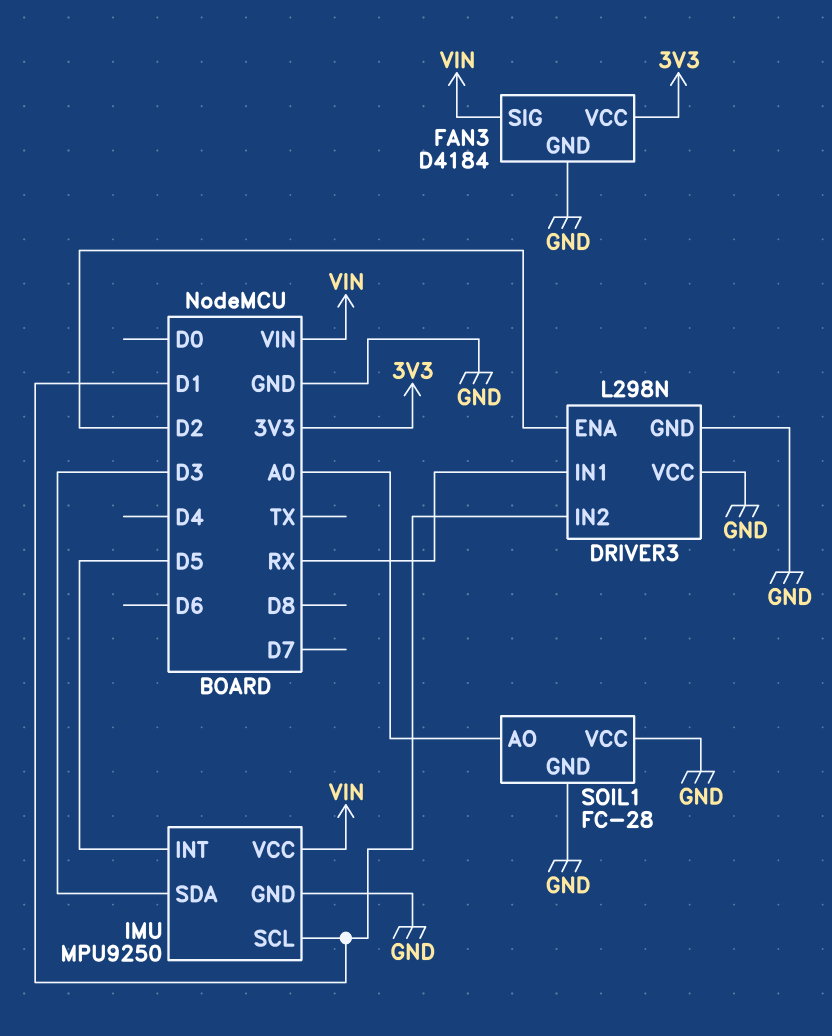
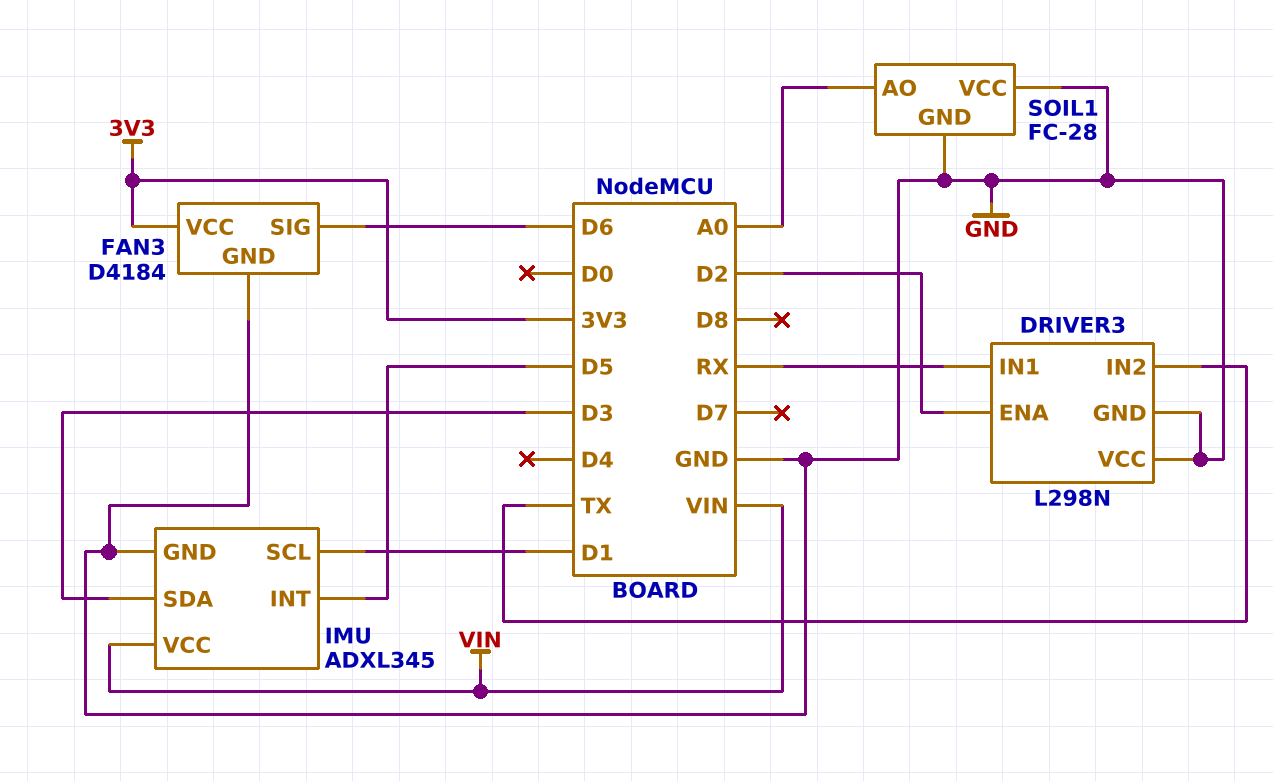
DRIVER3 pin IN2: D1 -> TX
FAN3 pin SIG: VIN -> D6
IMU: MPU9250 -> ADXL345

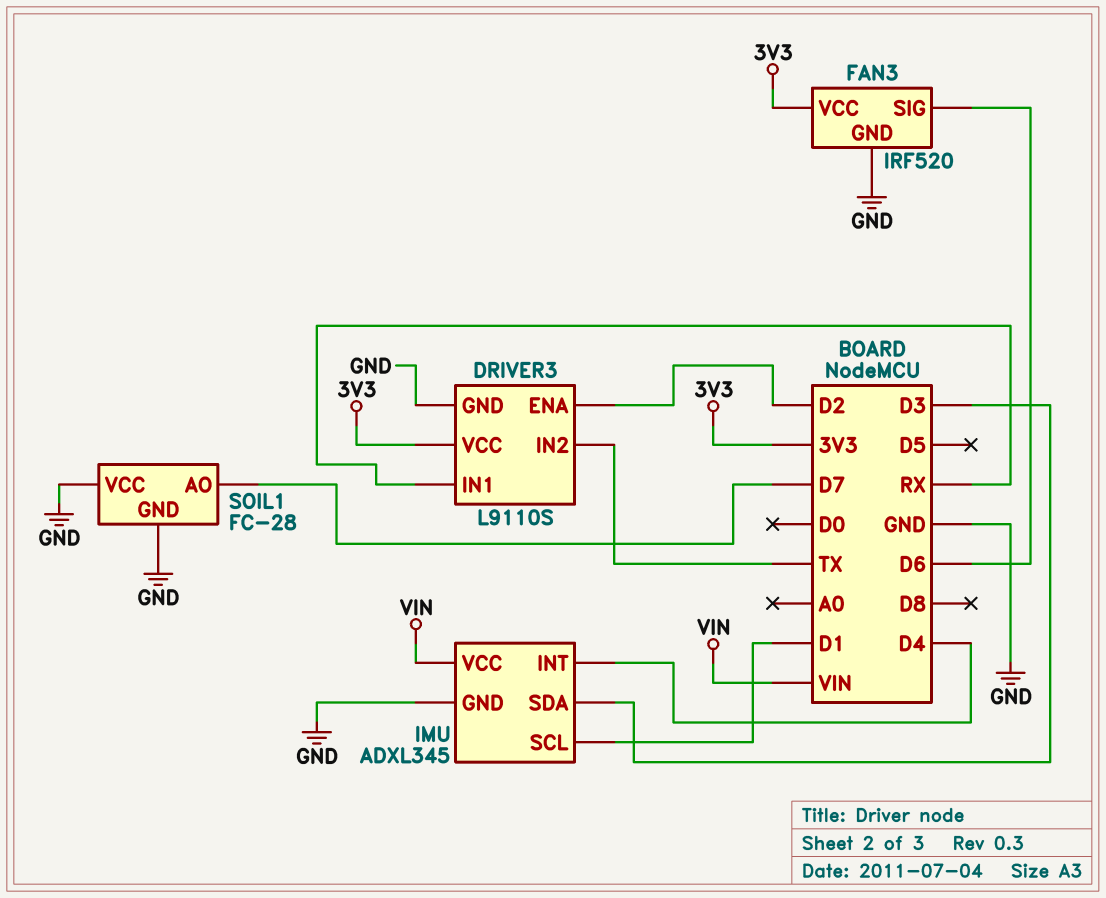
DRIVER3: L298N -> L9110S
DRIVER3 pin VCC: GND -> 3V3
FAN3: D4184 -> IRF520
IMU pin INT: D5 -> D4
SOIL1 pin AO: A0 -> D7

